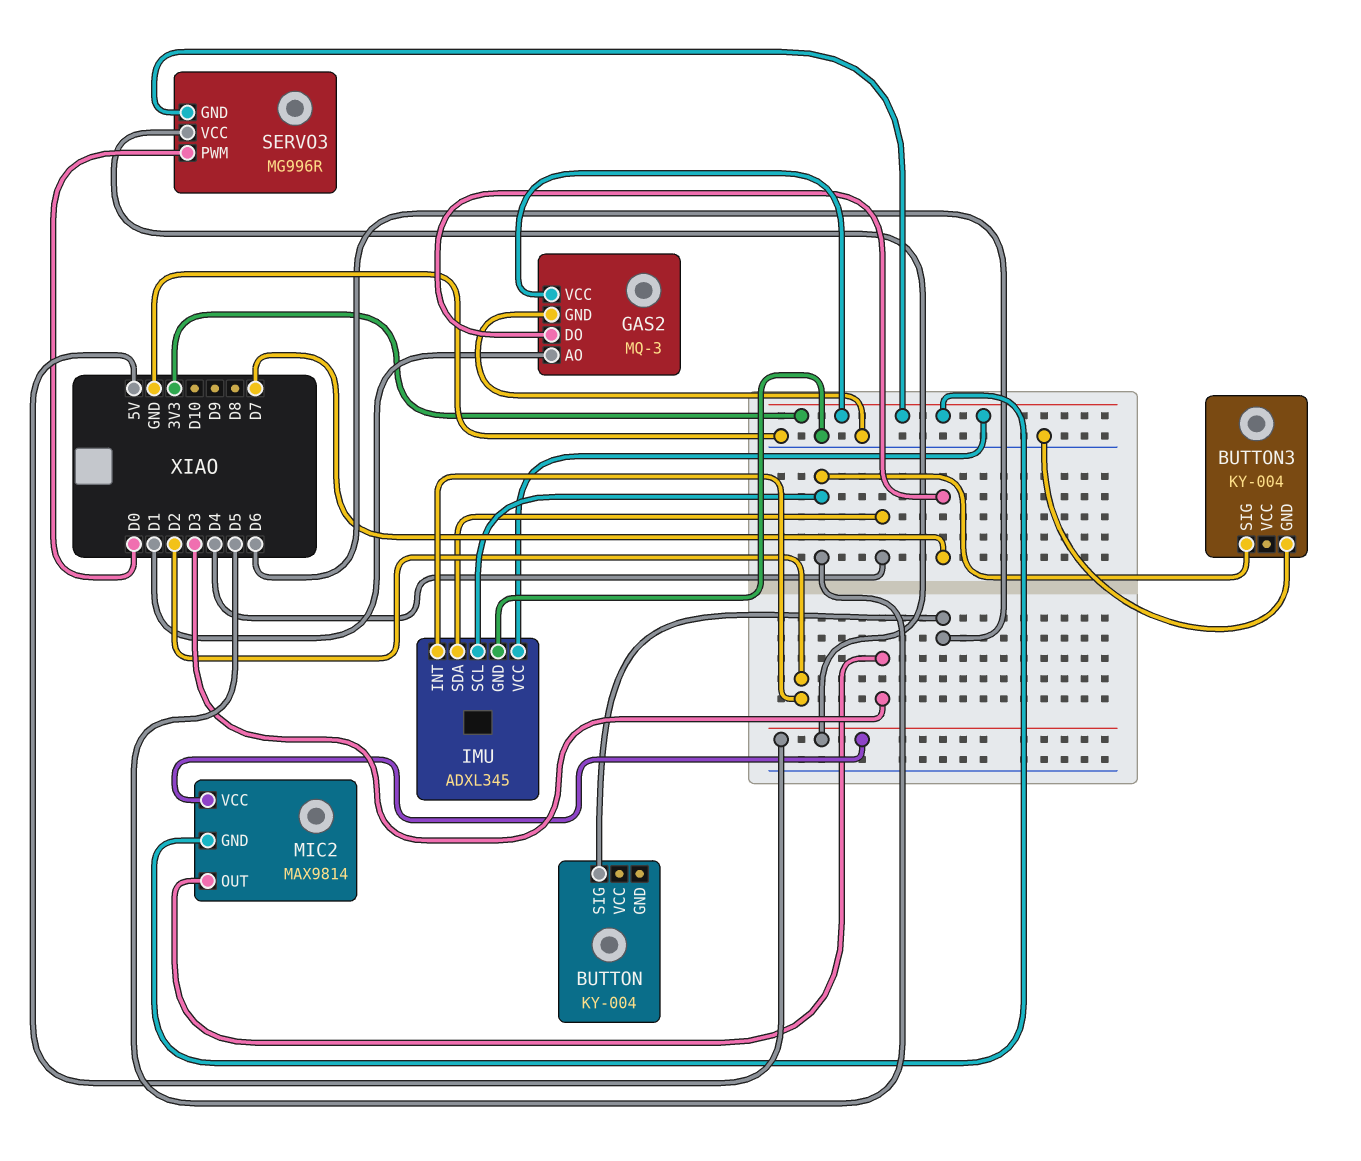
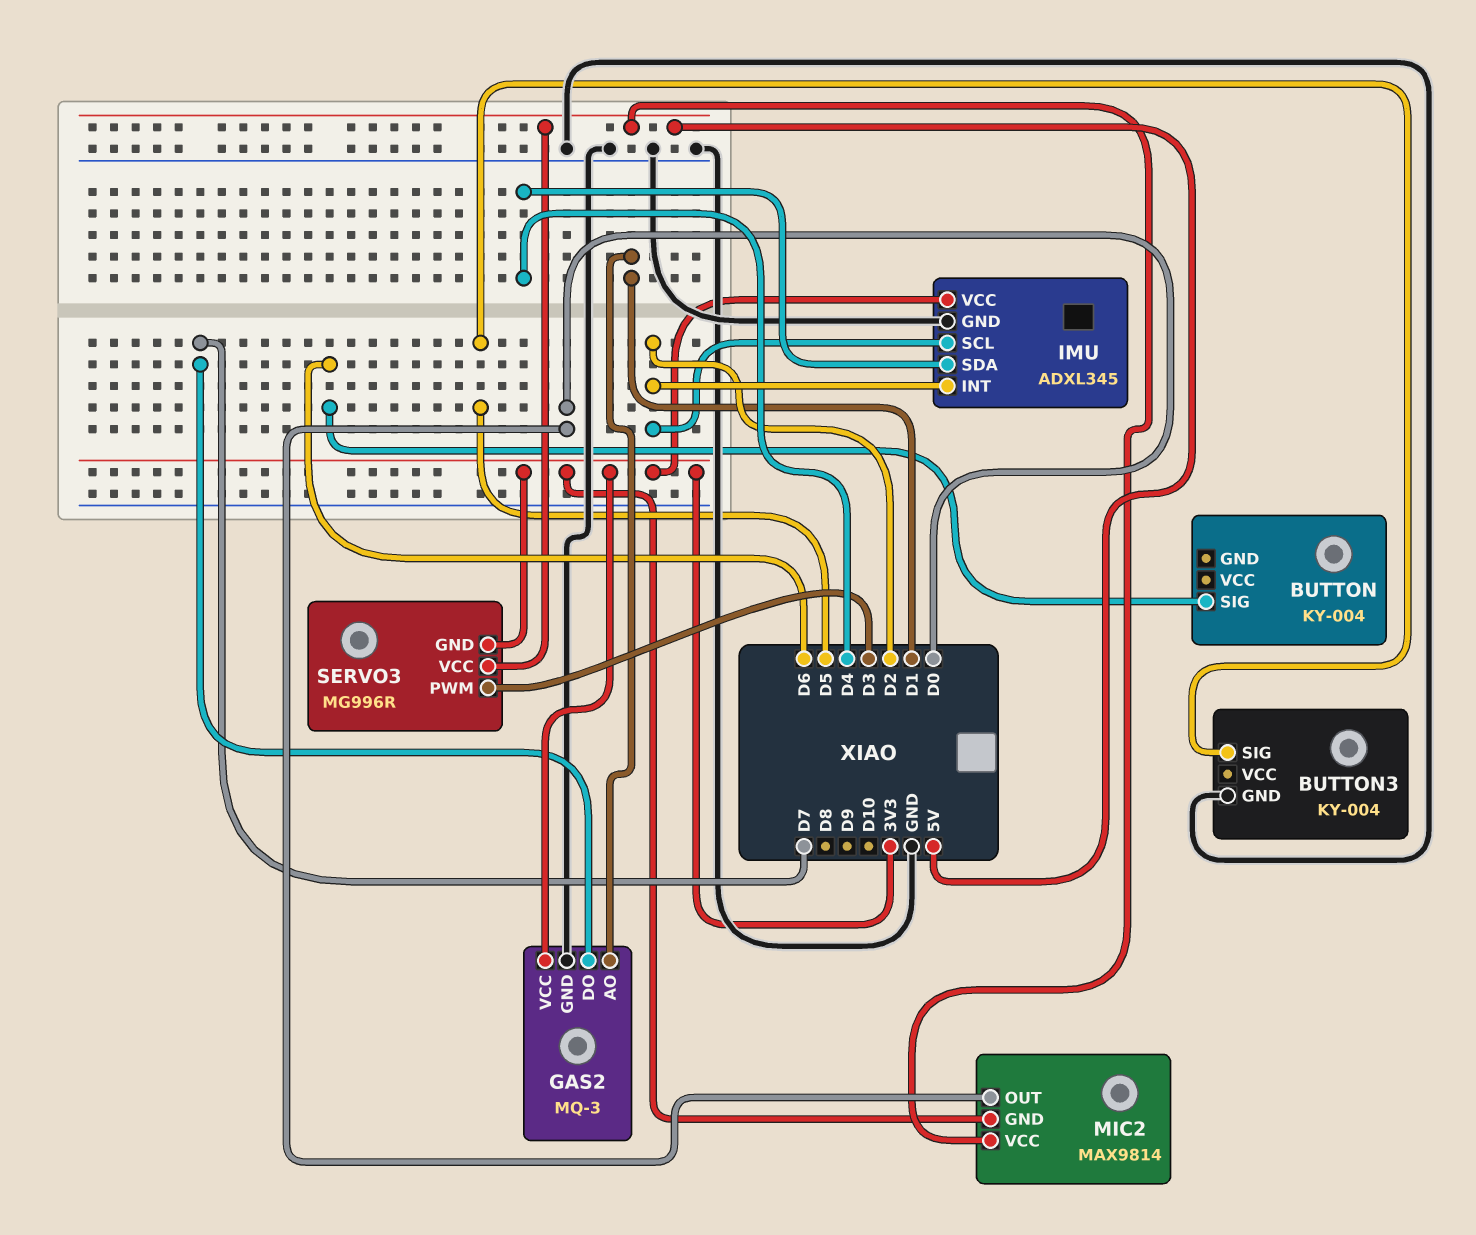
IMU pin SCL: D5 -> D2
MIC2 pin OUT: D3 -> D0
SERVO3 pin PWM: D0 -> D3

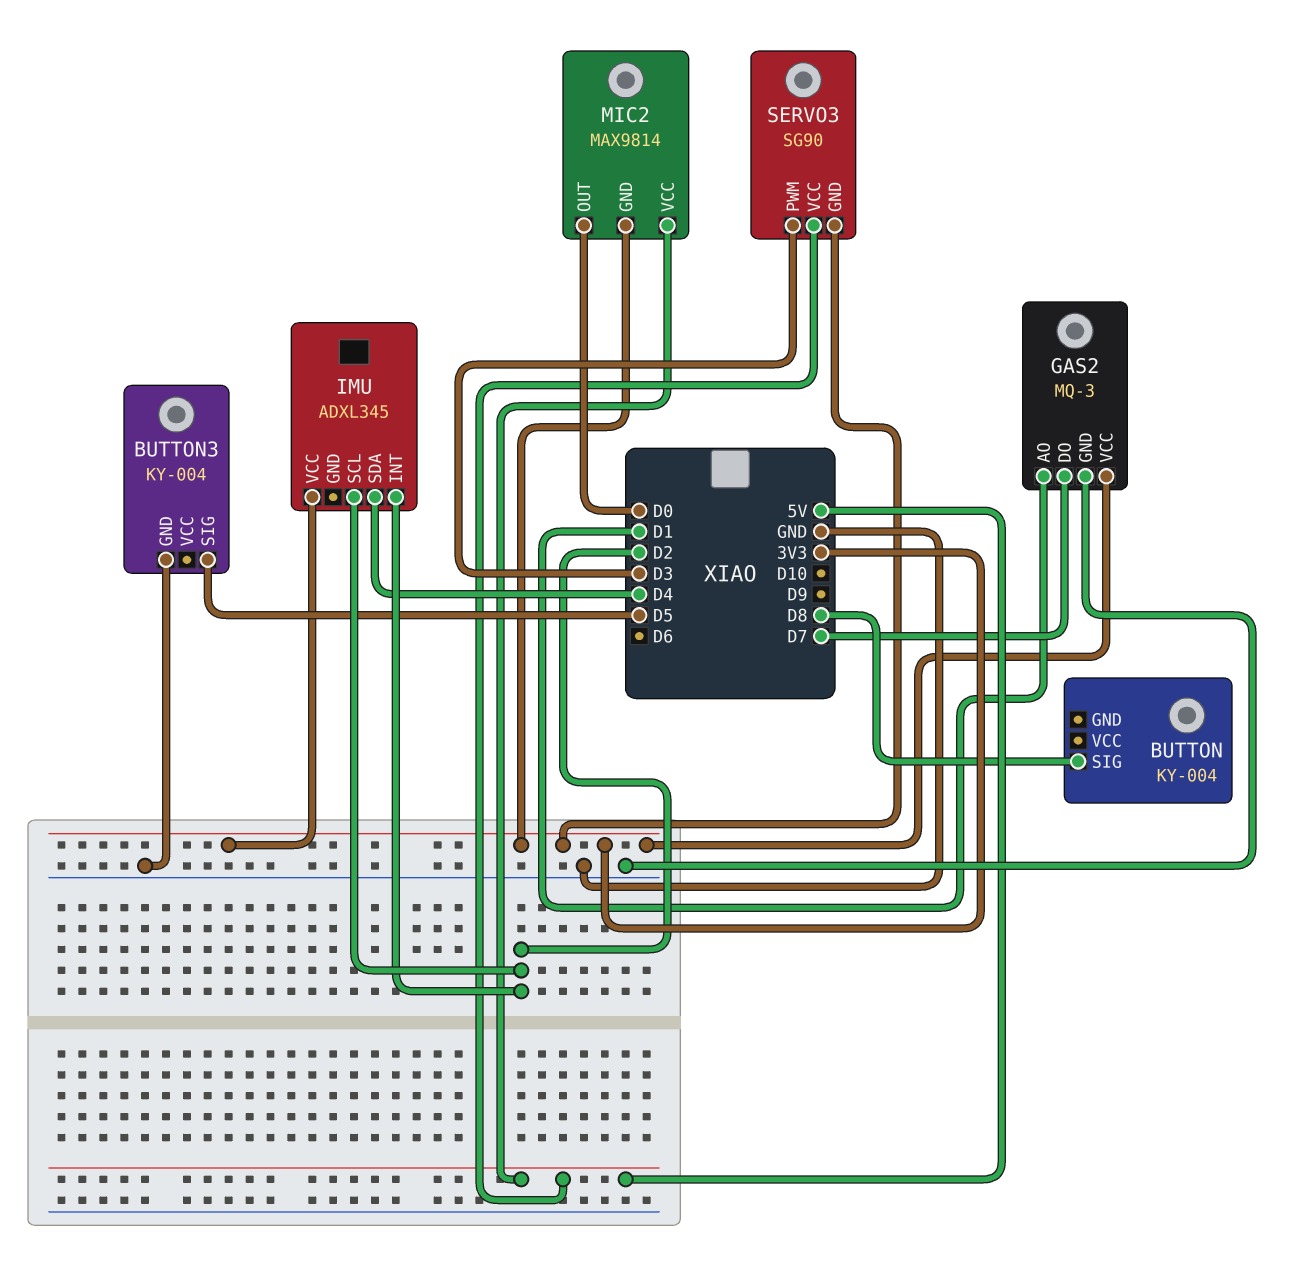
BUTTON pin SIG: D6 -> D8
IMU pin GND: GND -> none
SERVO3: MG996R -> SG90

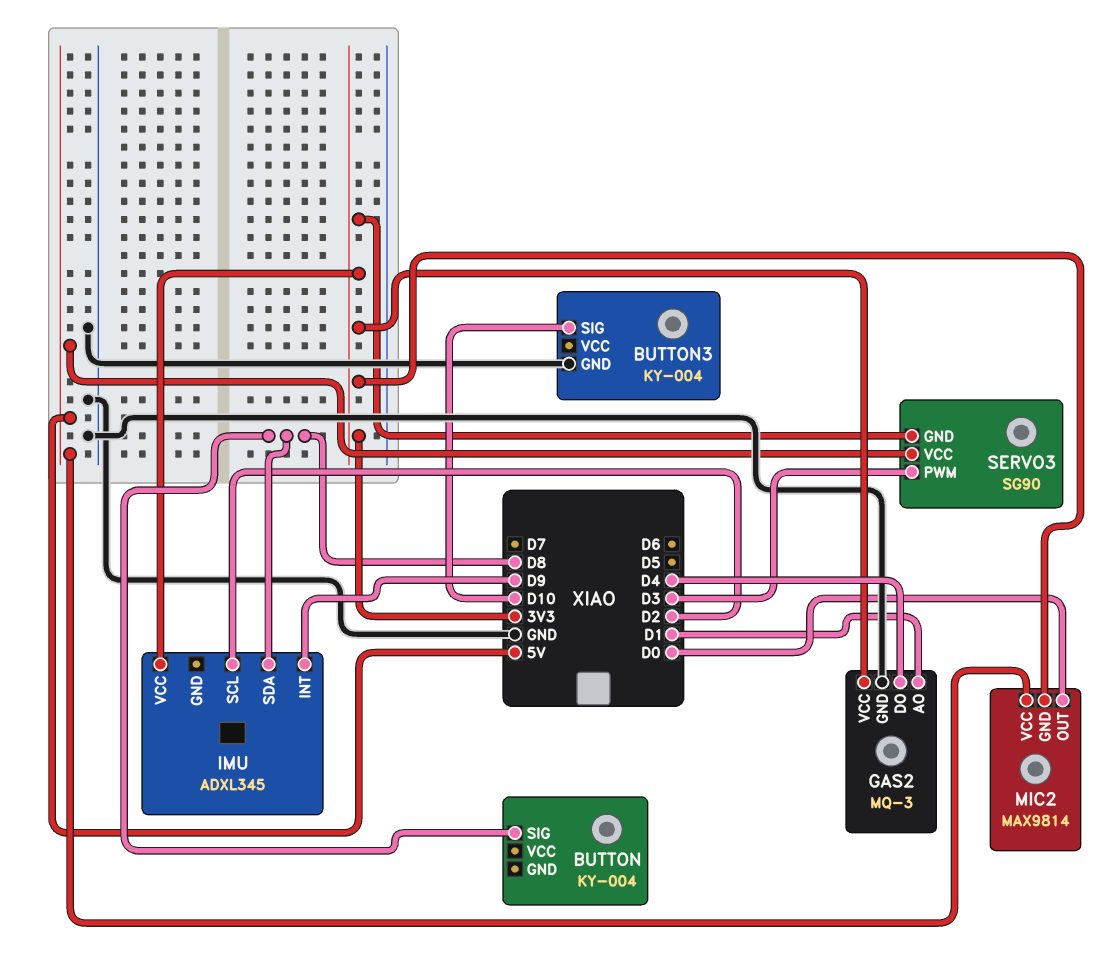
BUTTON3 pin SIG: D5 -> D10
GAS2 pin DO: D7 -> D4
IMU pin INT: D2 -> D9
IMU pin SDA: D4 -> D8

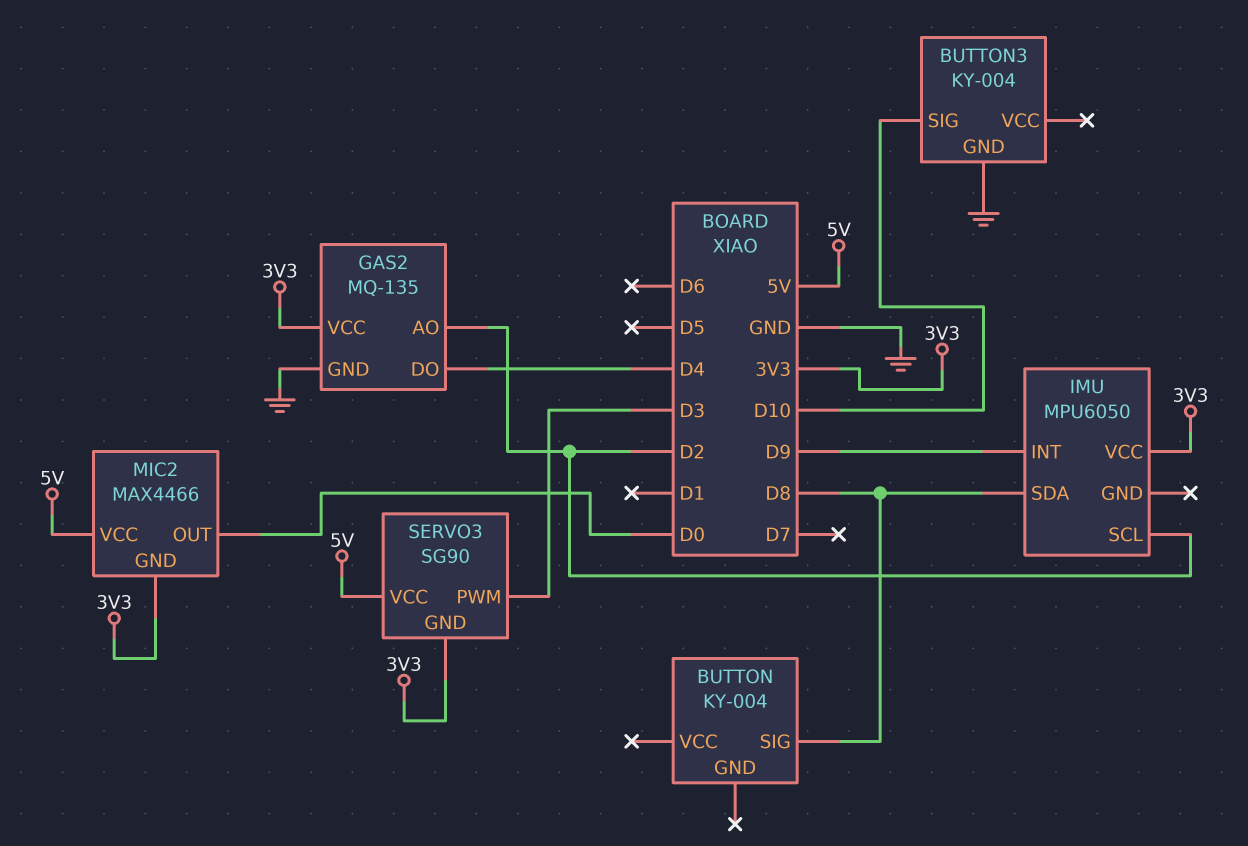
GAS2: MQ-3 -> MQ-135
GAS2 pin AO: D1 -> D2
IMU: ADXL345 -> MPU6050
MIC2: MAX9814 -> MAX4466

